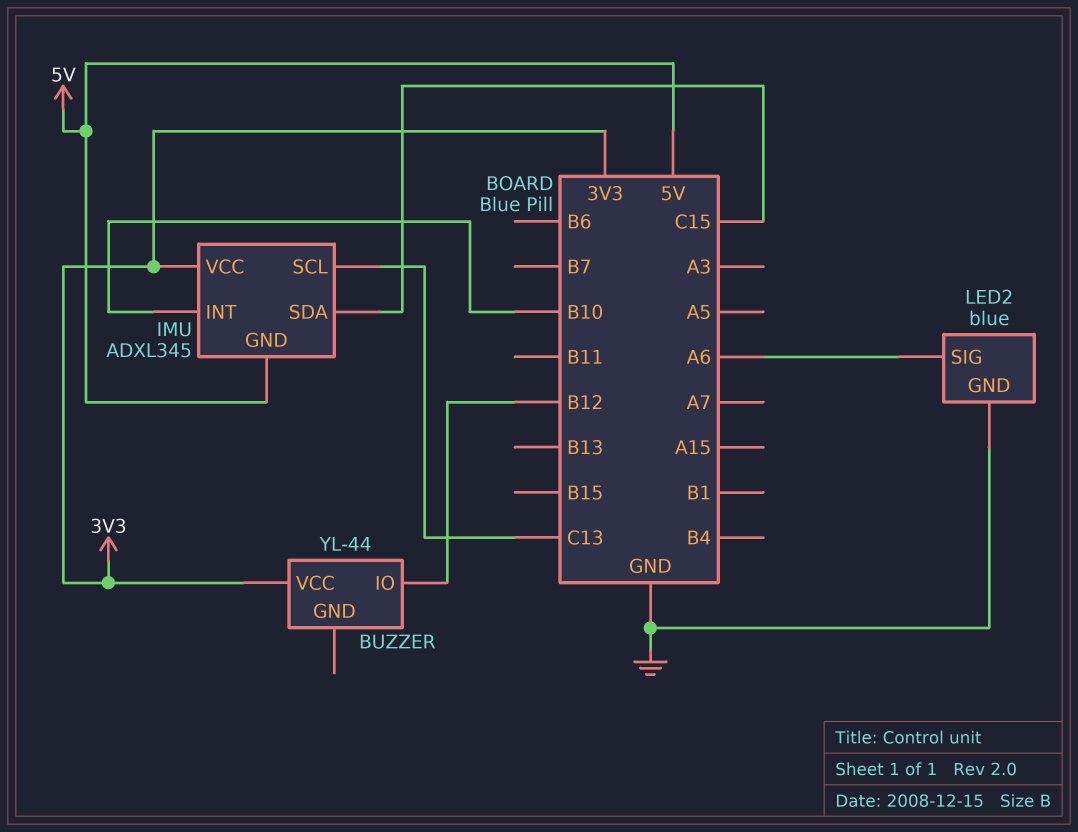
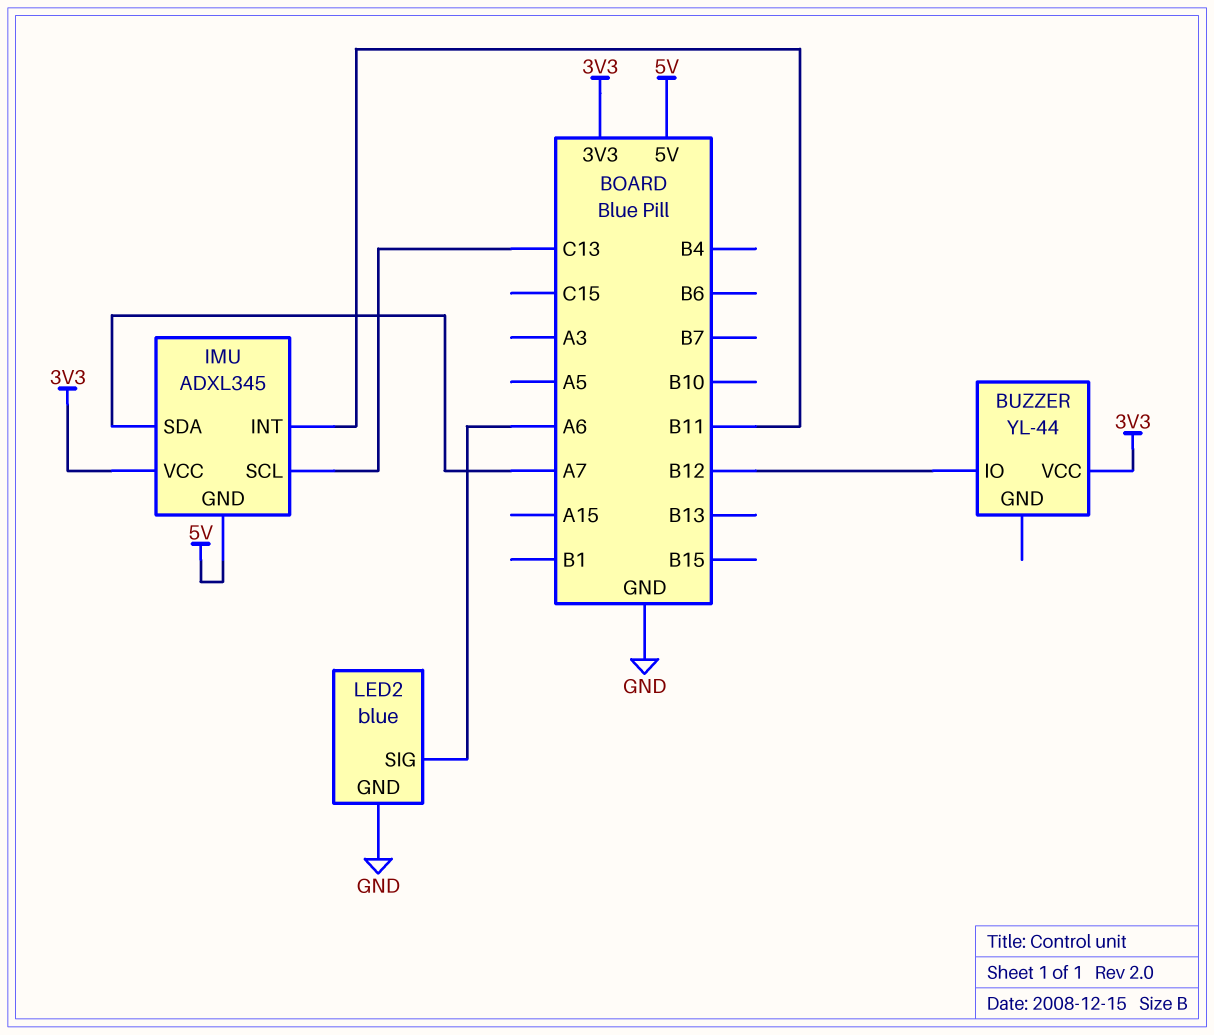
IMU pin INT: B10 -> B11
IMU pin SDA: C15 -> A7

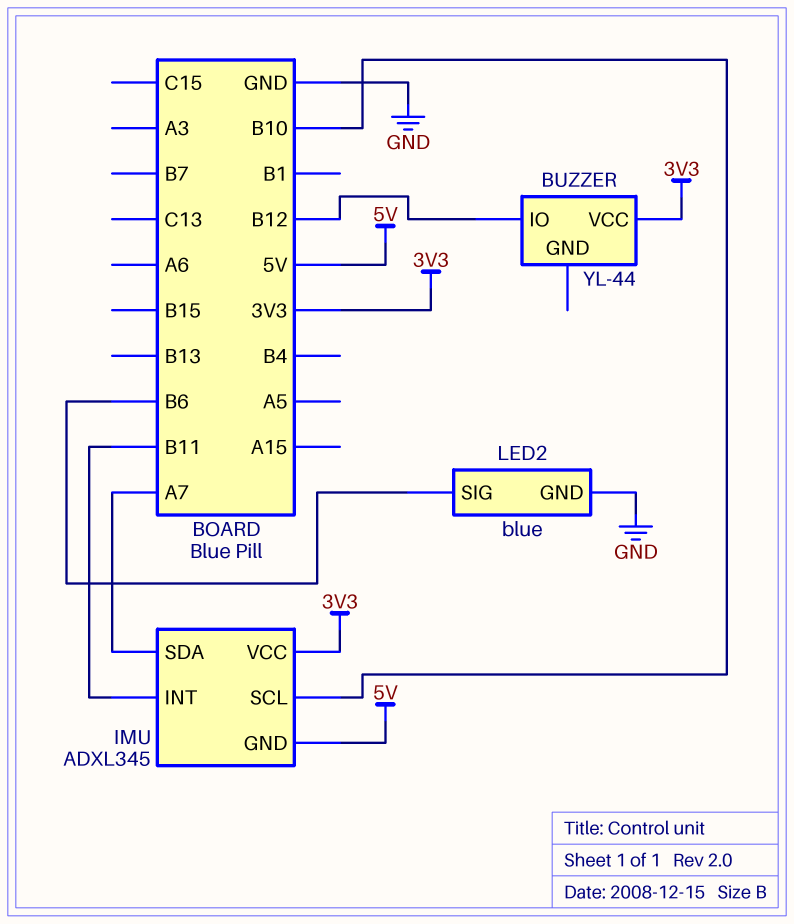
IMU pin SCL: C13 -> B10
LED2 pin SIG: A6 -> B6

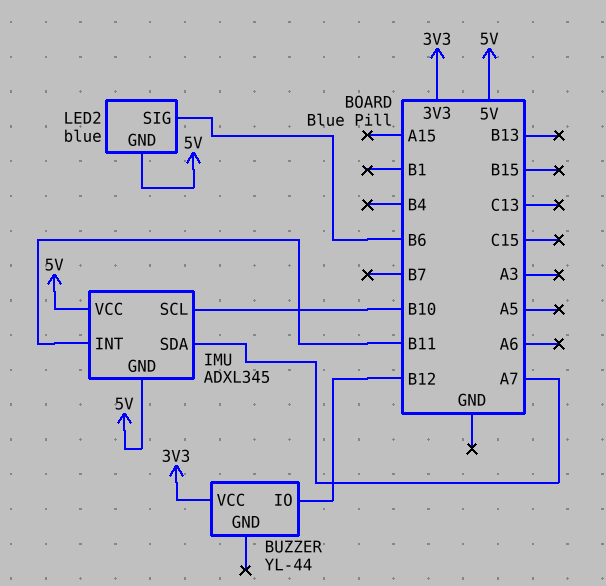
IMU pin VCC: 3V3 -> 5V
LED2 pin GND: GND -> 5V

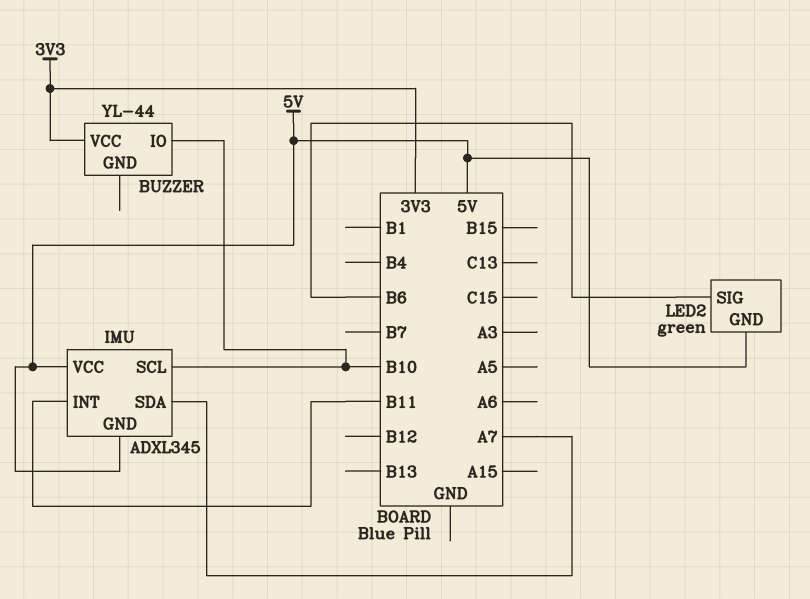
BUZZER pin IO: B12 -> B10
LED2: blue -> green

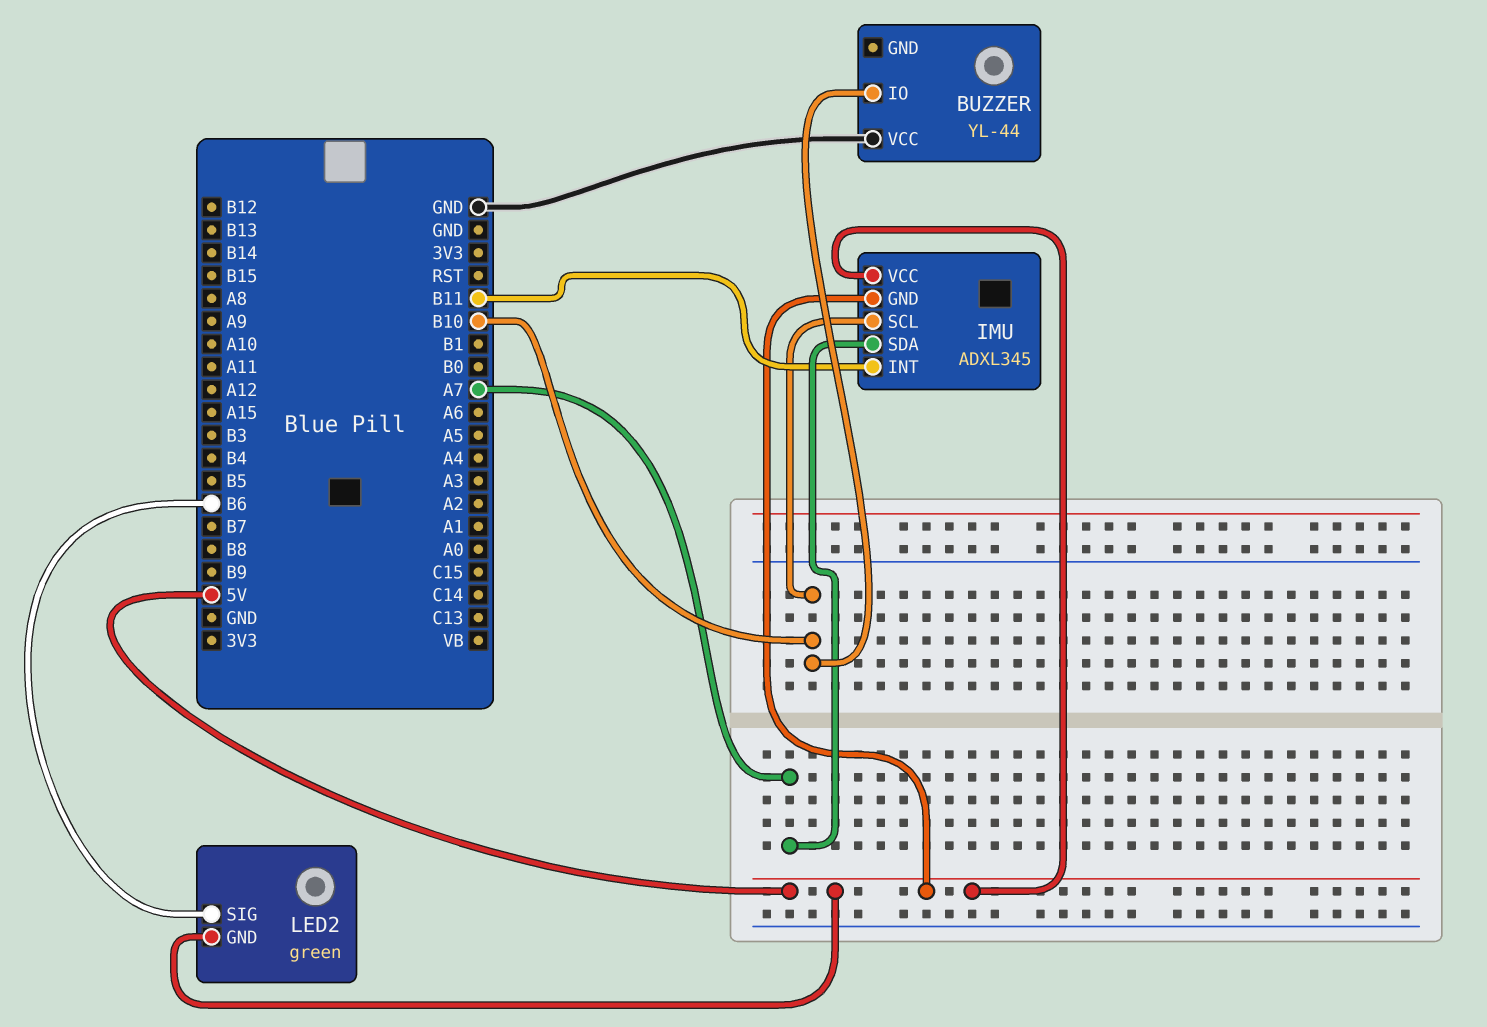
BUZZER pin VCC: 3V3 -> GND

